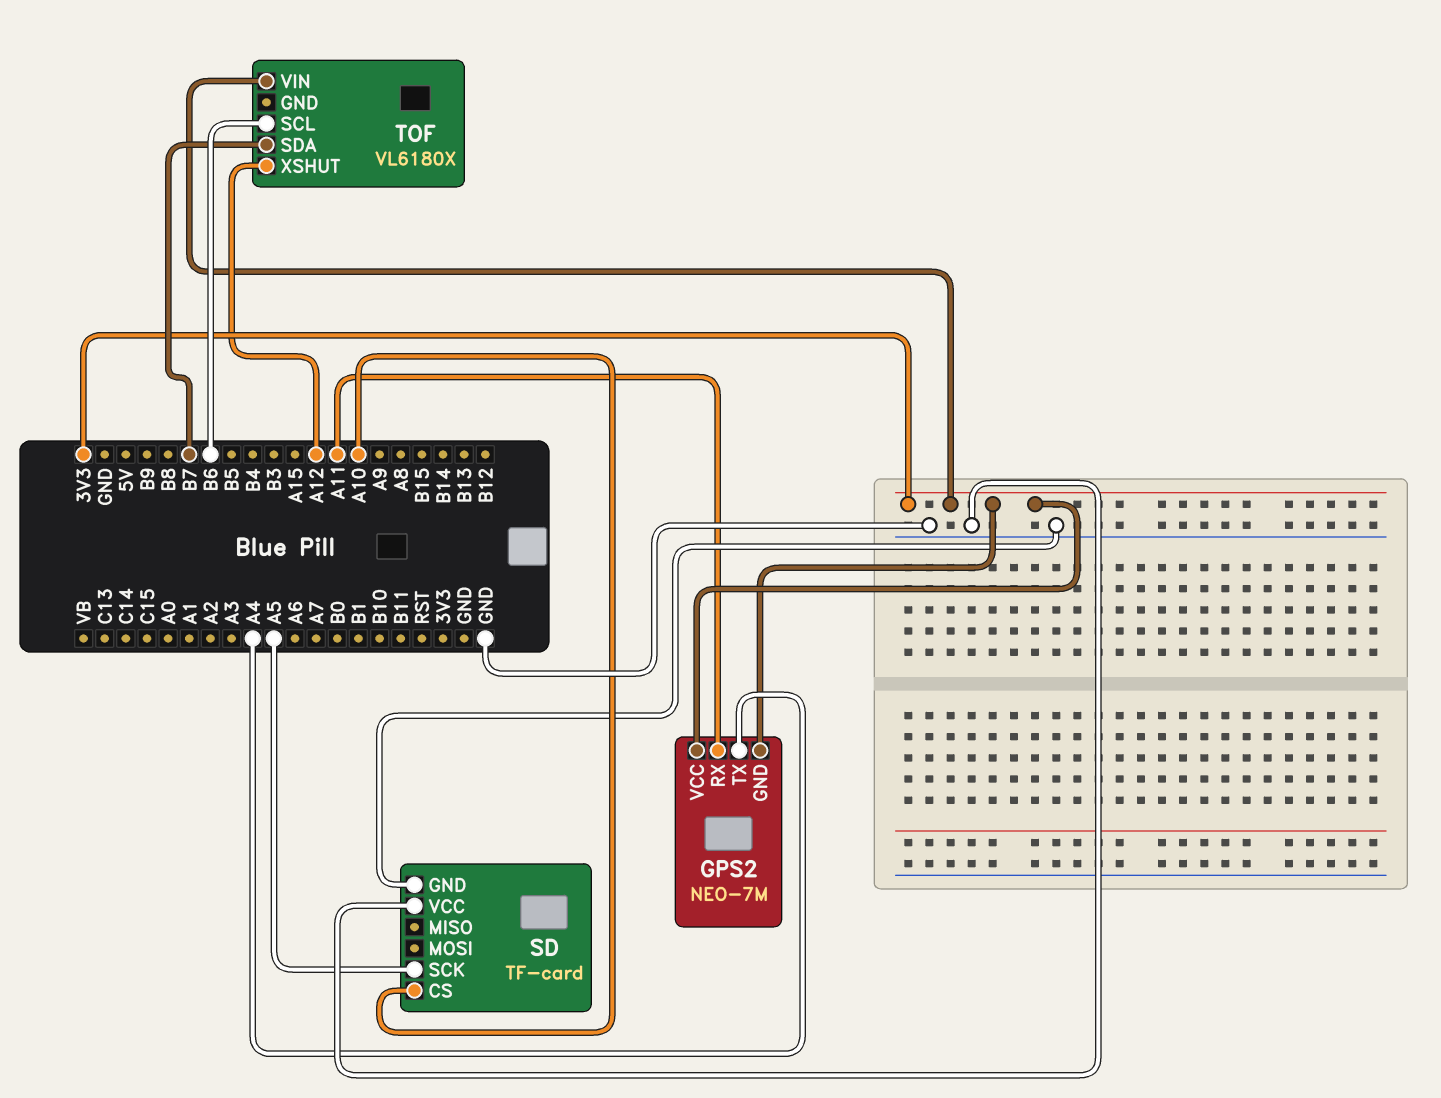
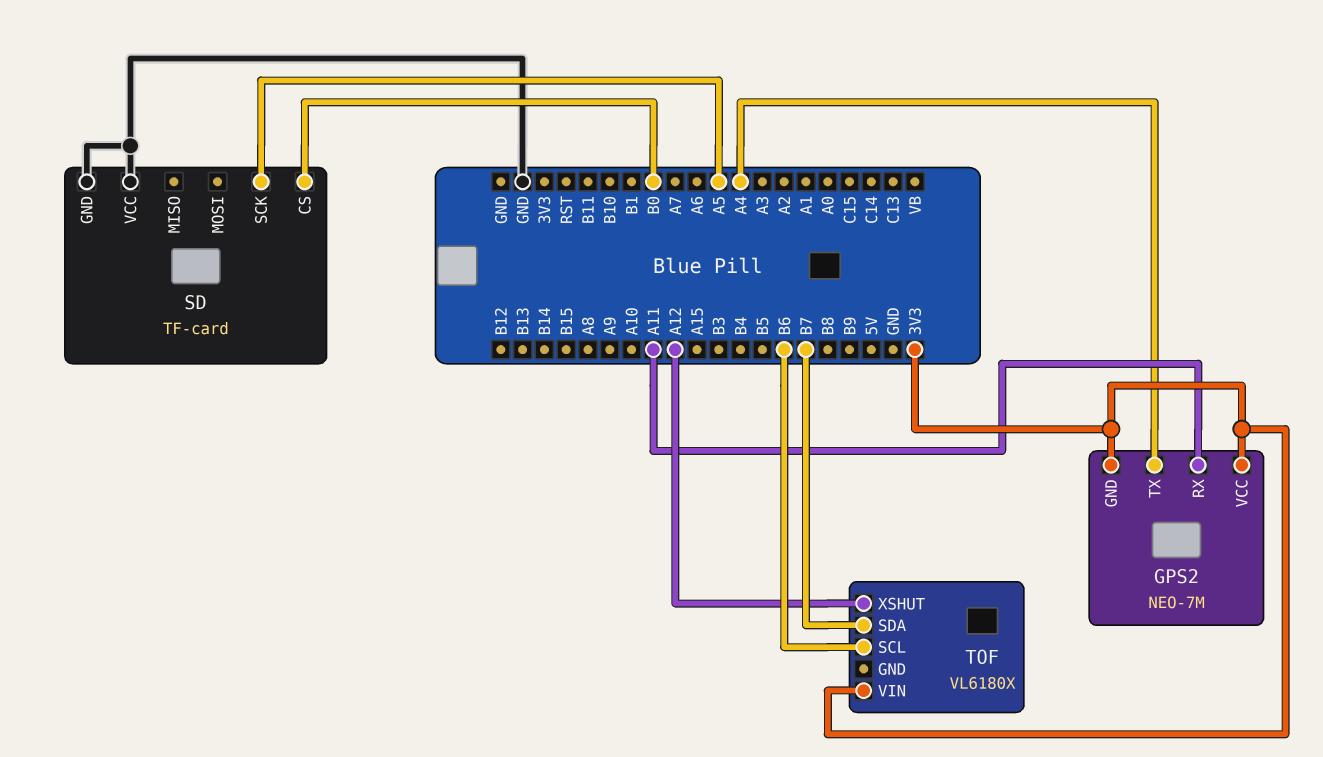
SD pin CS: A10 -> B0

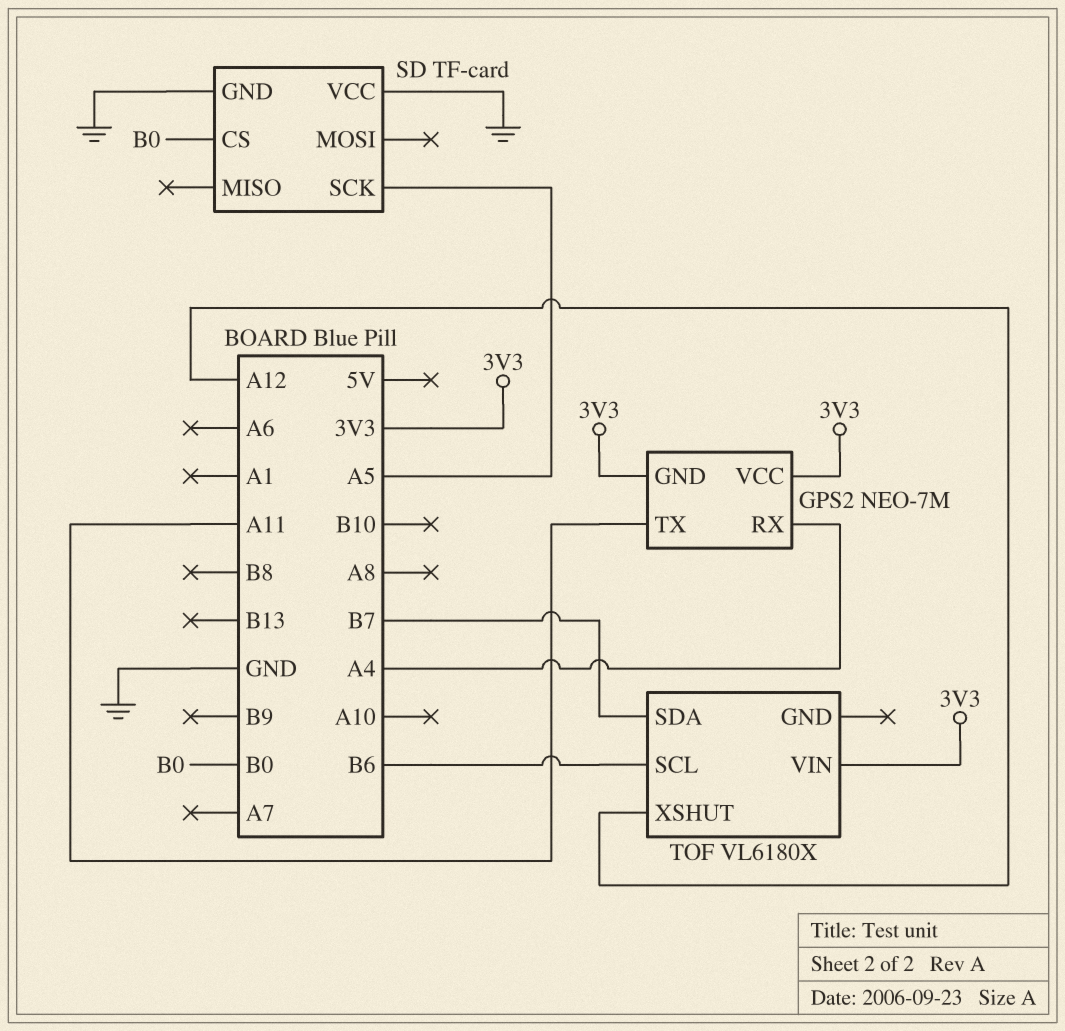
GPS2 pin RX: A11 -> A4
GPS2 pin TX: A4 -> A11

